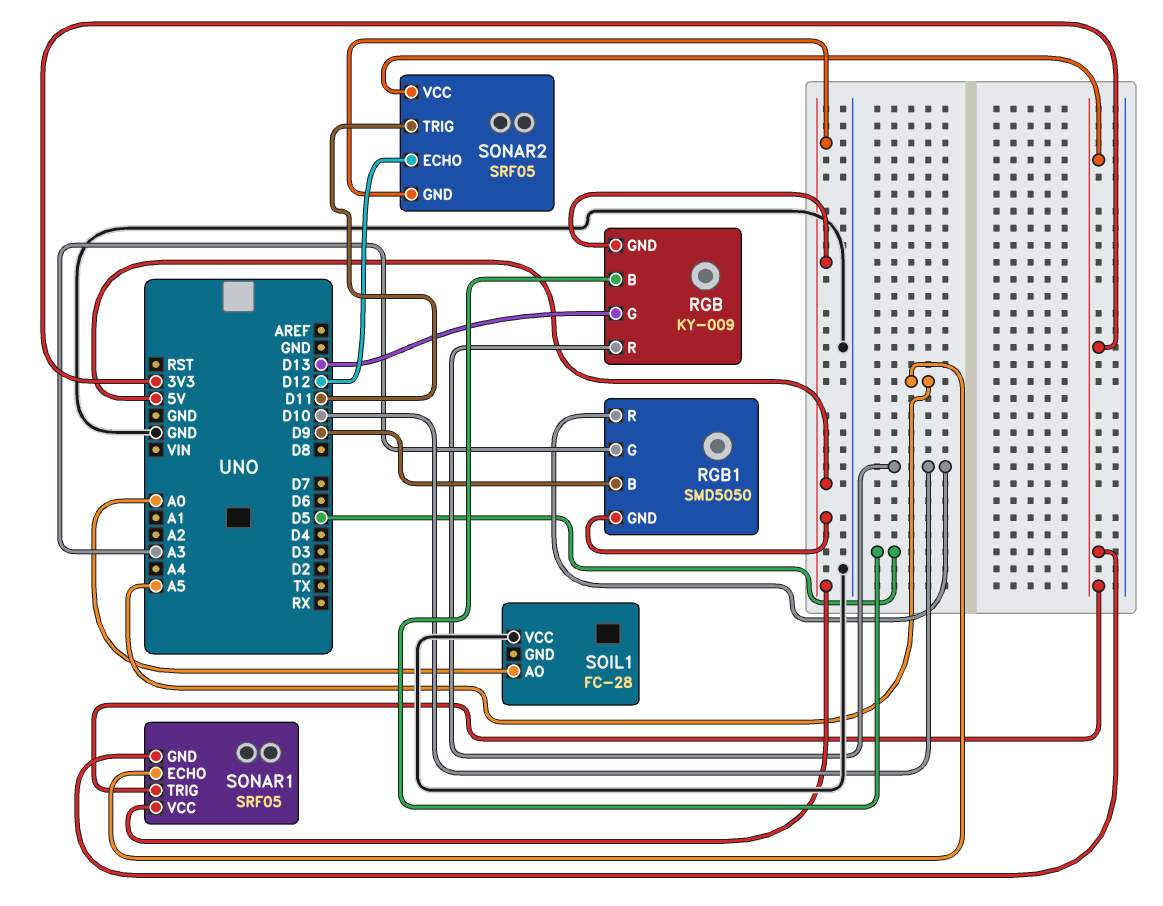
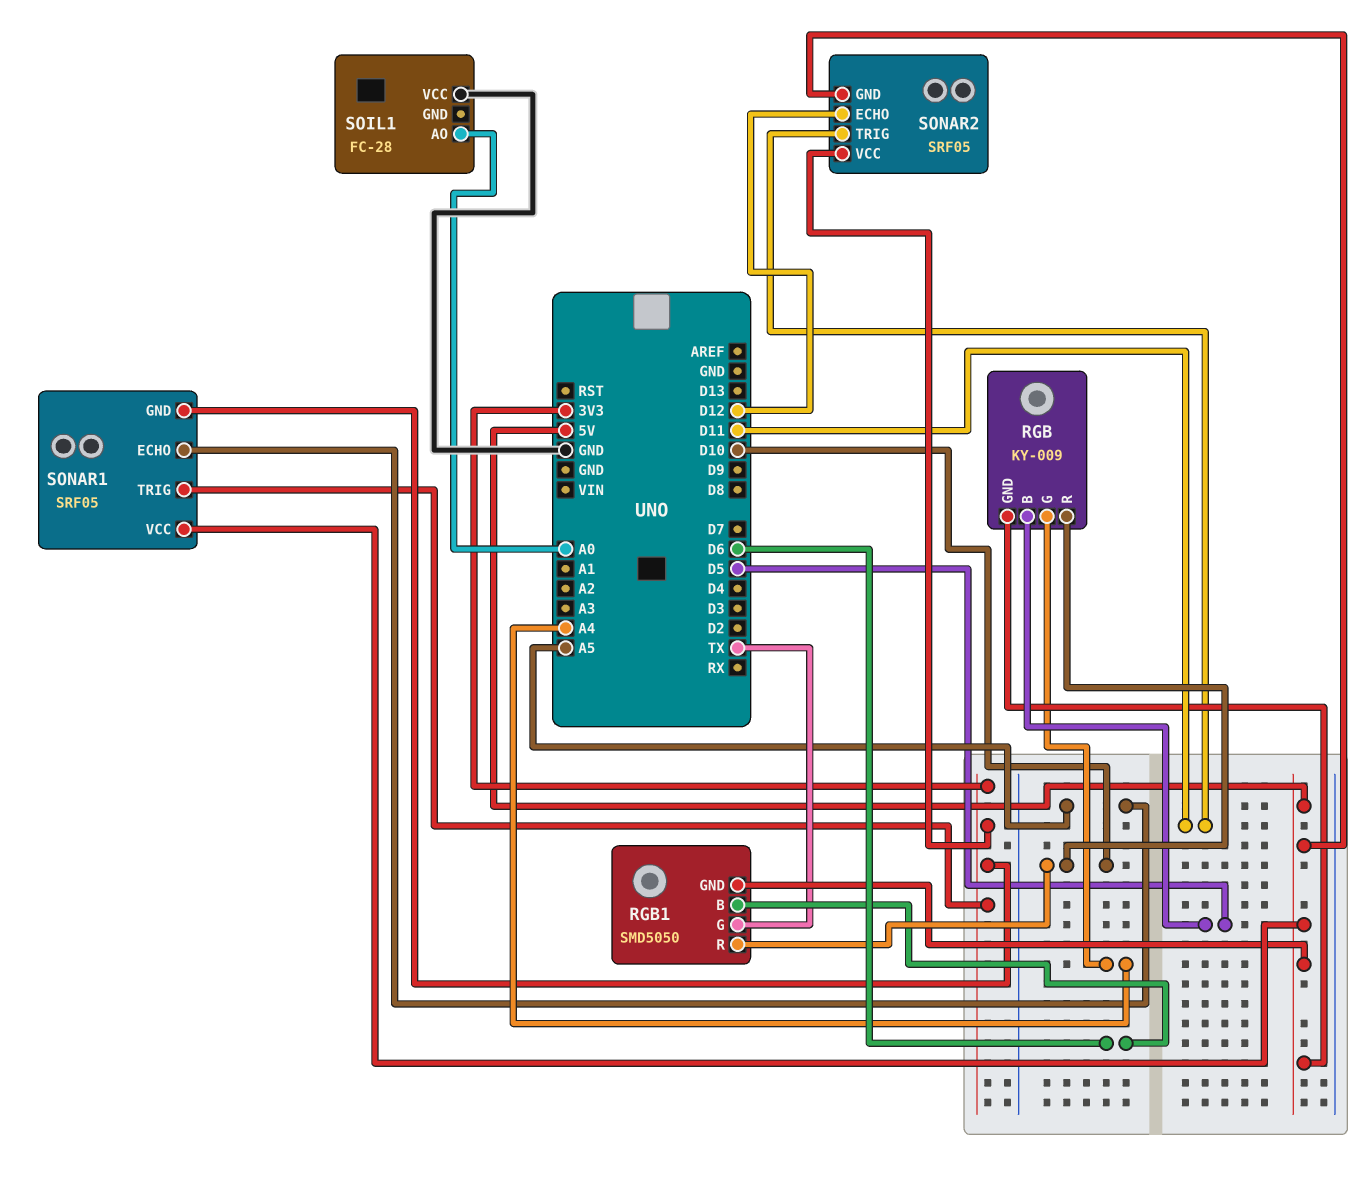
RGB pin G: D13 -> A4
RGB1 pin B: D9 -> D6
RGB1 pin G: A3 -> TX

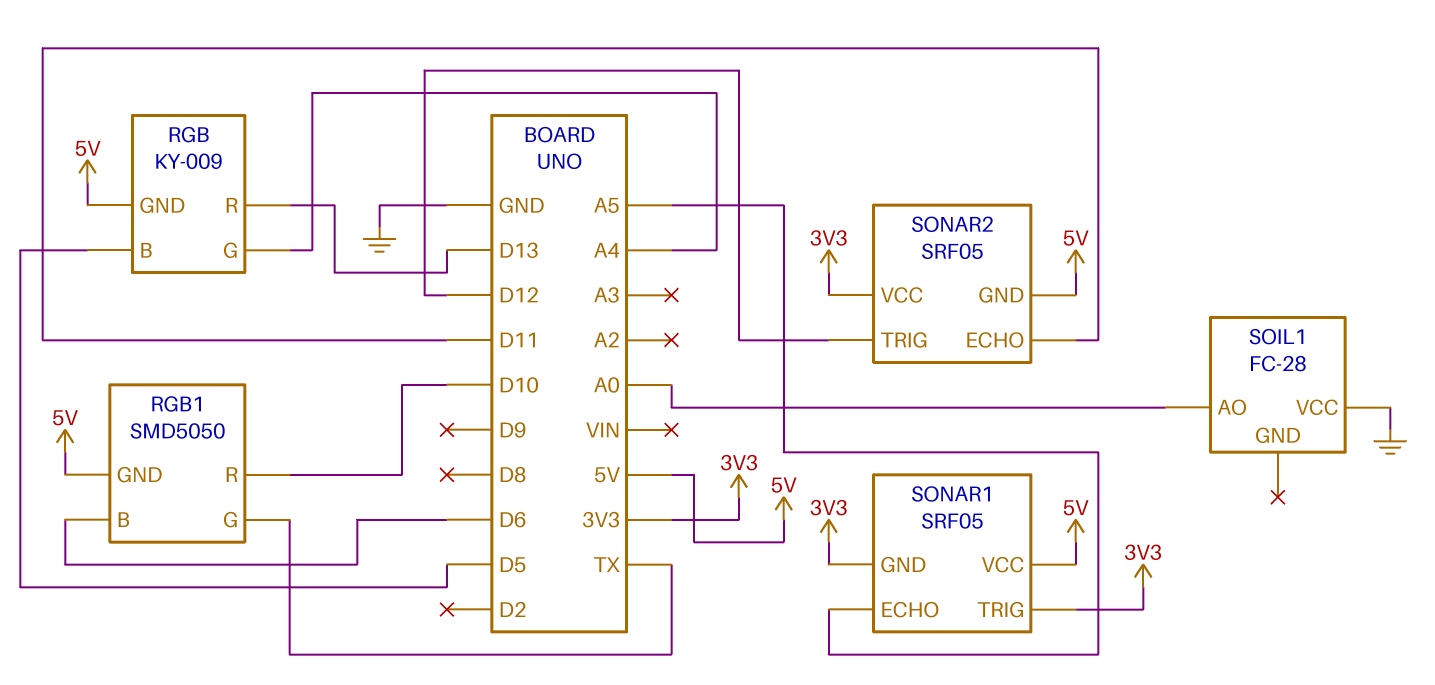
RGB pin R: D10 -> D13
SONAR2 pin ECHO: D12 -> D11
SONAR2 pin TRIG: D11 -> D12

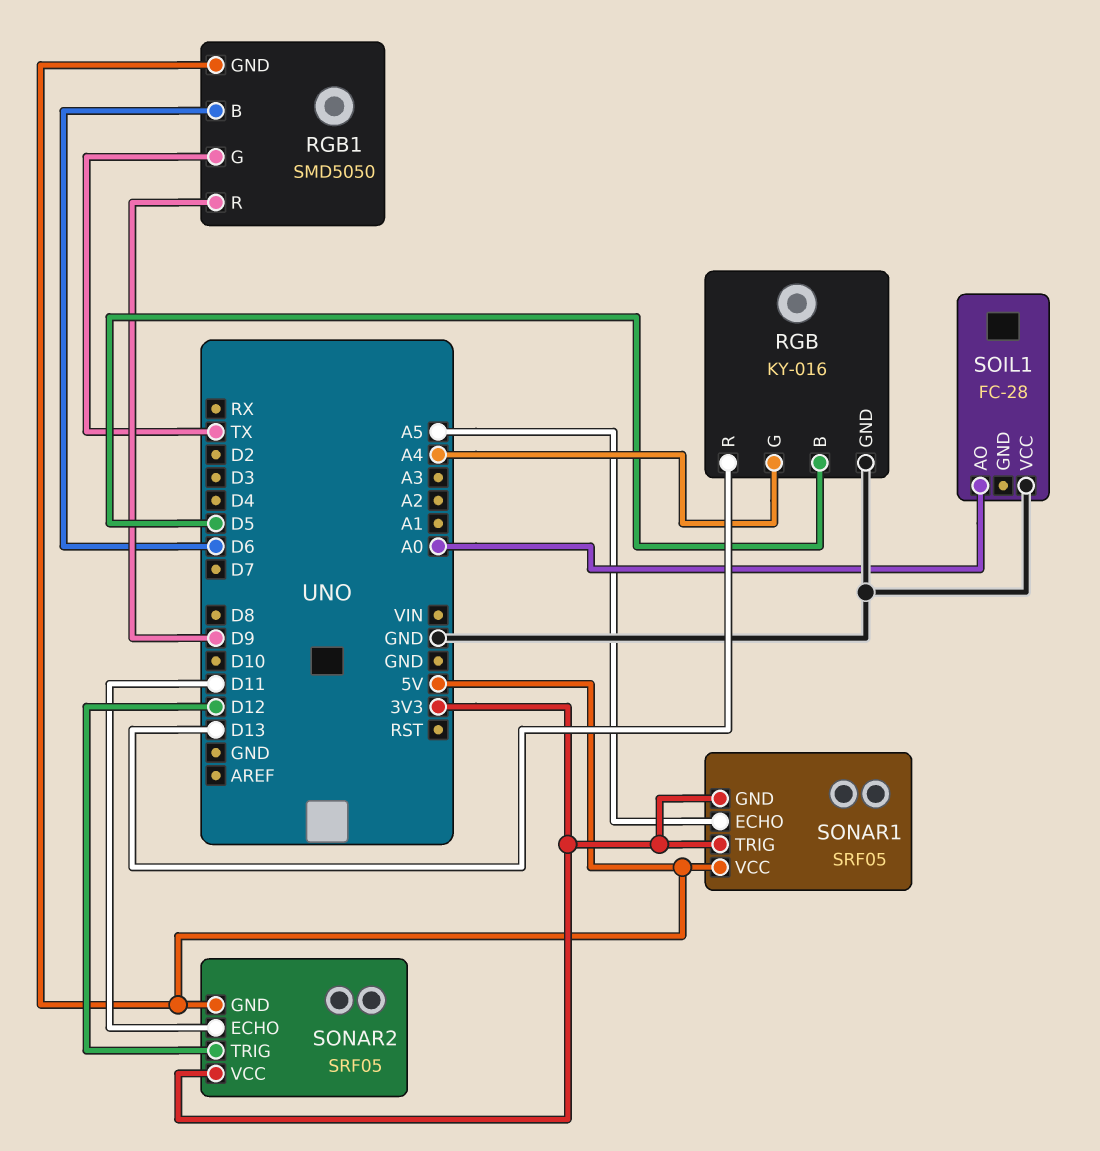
RGB: KY-009 -> KY-016
RGB pin GND: 5V -> GND
RGB1 pin R: D10 -> D9

